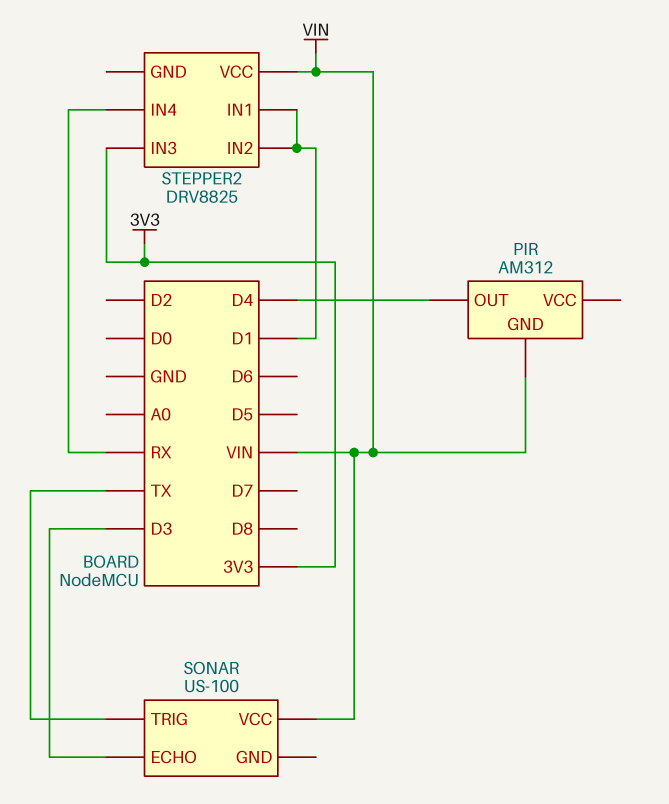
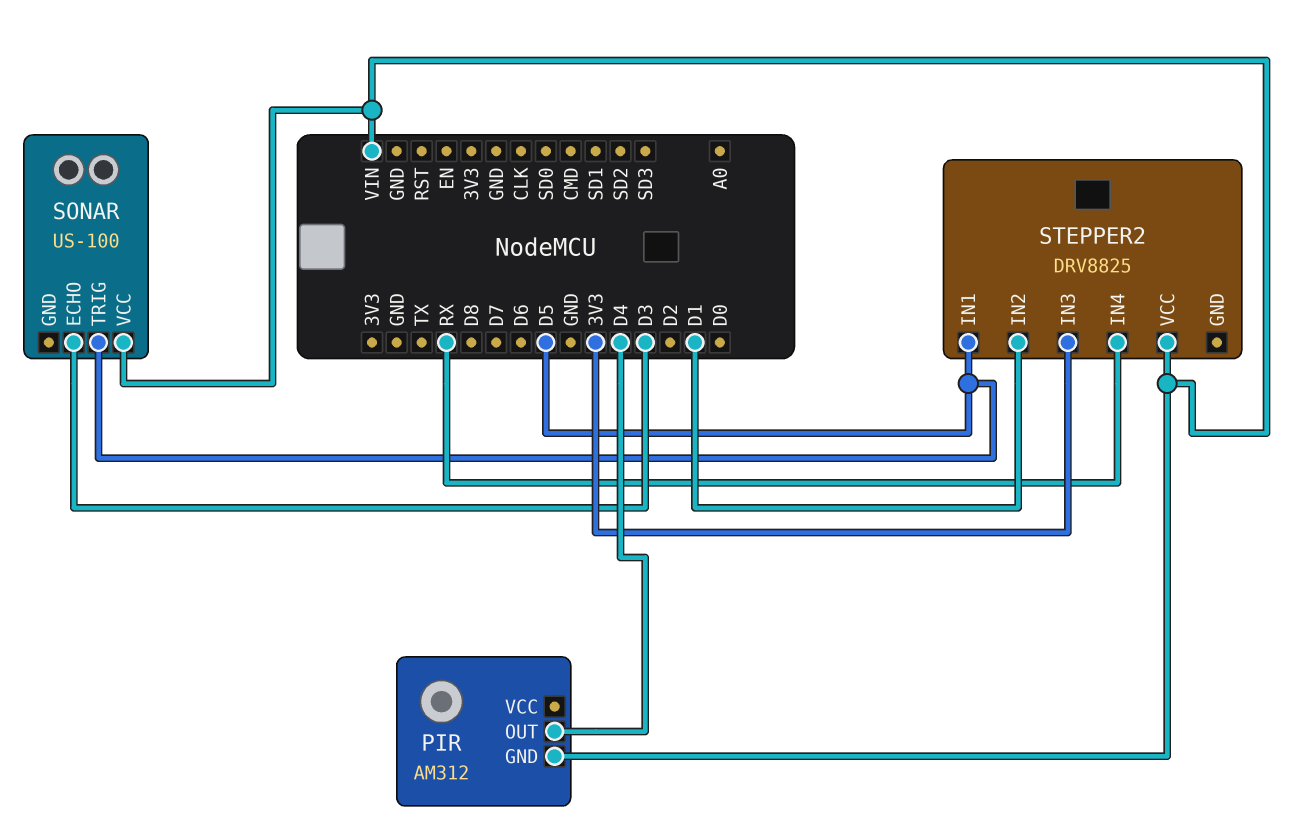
SONAR pin TRIG: TX -> D5
STEPPER2 pin IN1: D1 -> D5

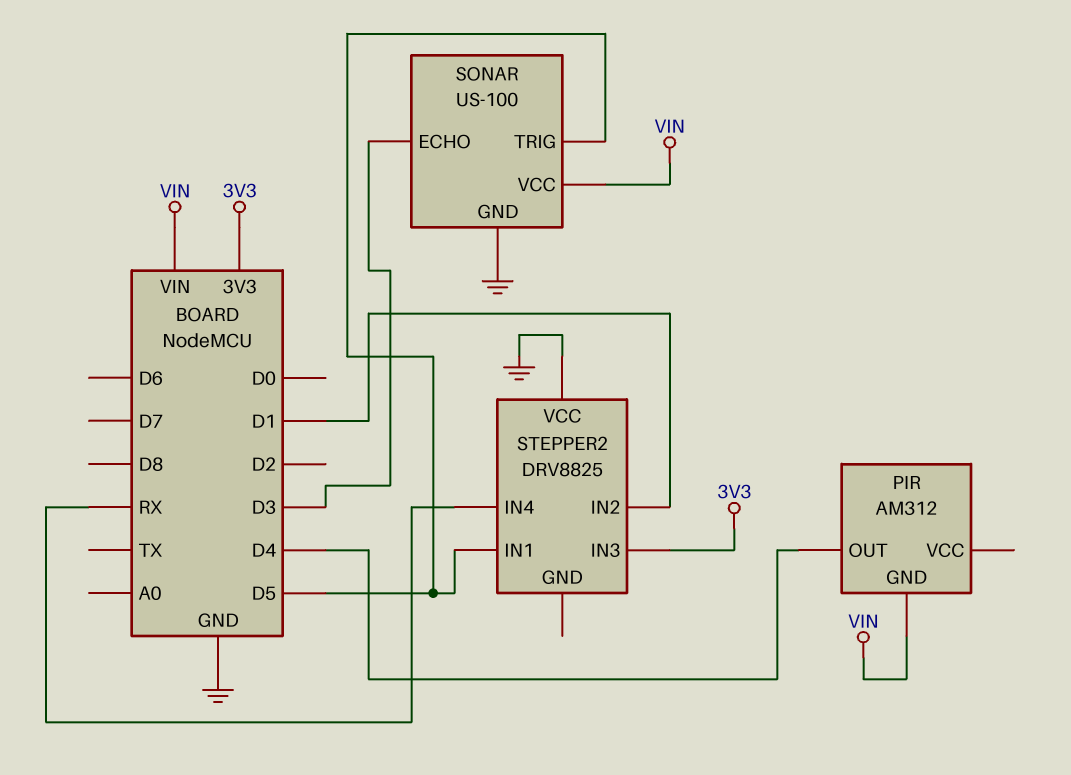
SONAR pin GND: none -> GND
STEPPER2 pin VCC: VIN -> GND

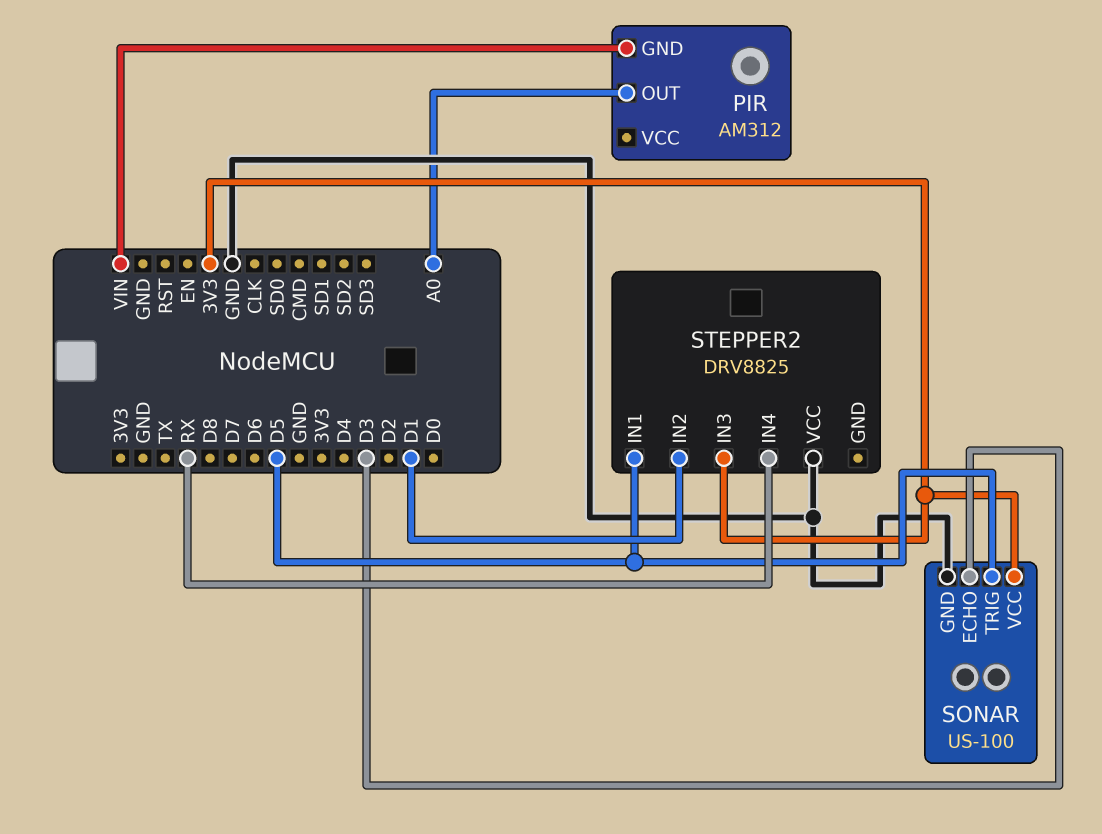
PIR pin OUT: D4 -> A0
SONAR pin VCC: VIN -> 3V3

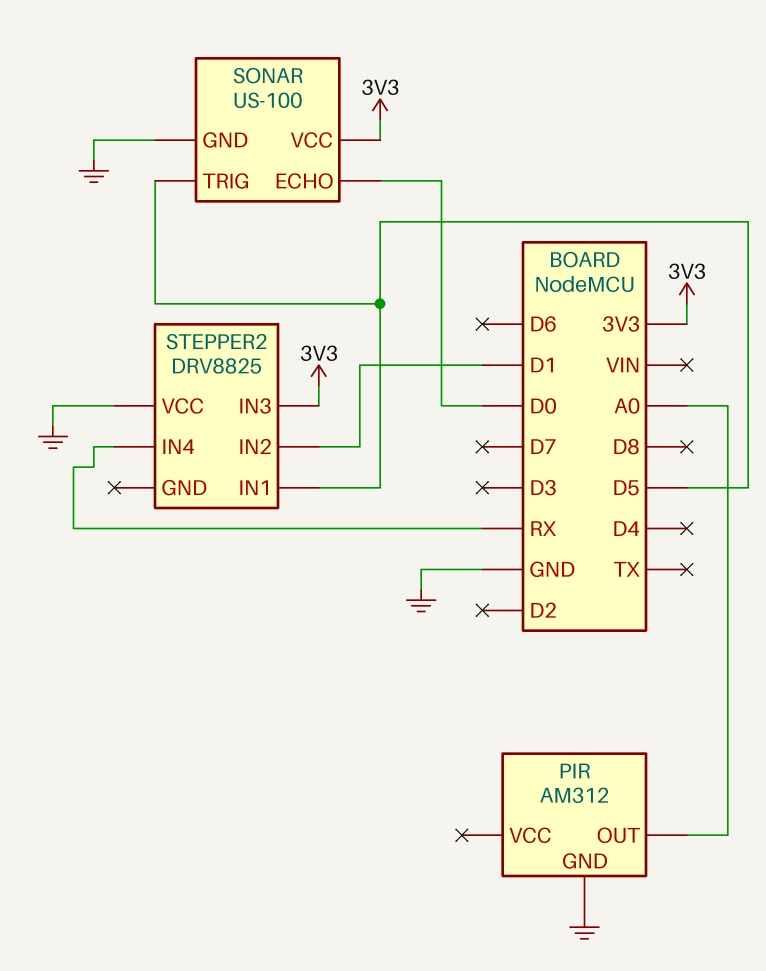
PIR pin GND: VIN -> GND
SONAR pin ECHO: D3 -> D0

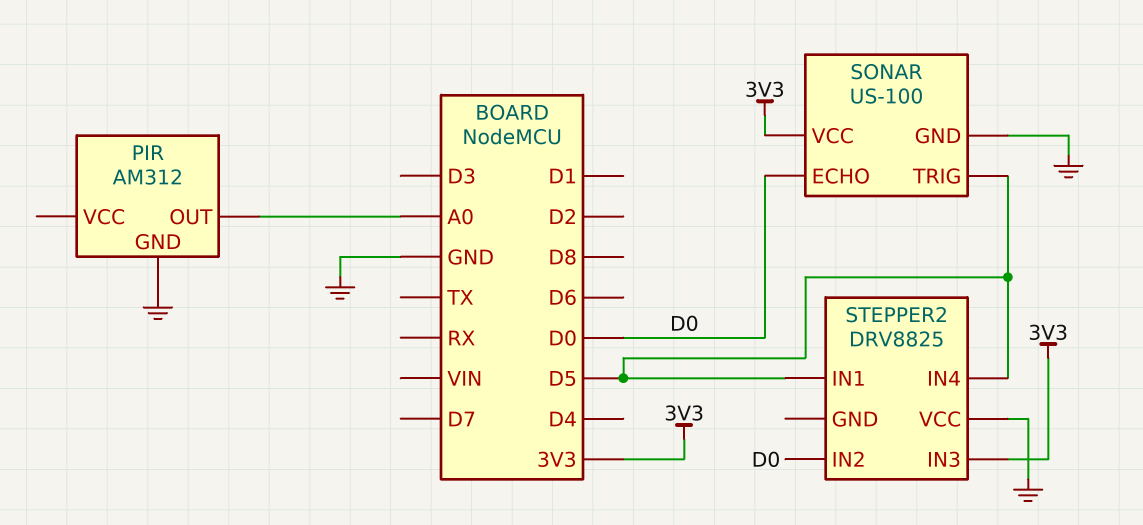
STEPPER2 pin IN2: D1 -> D0
STEPPER2 pin IN4: RX -> D5

